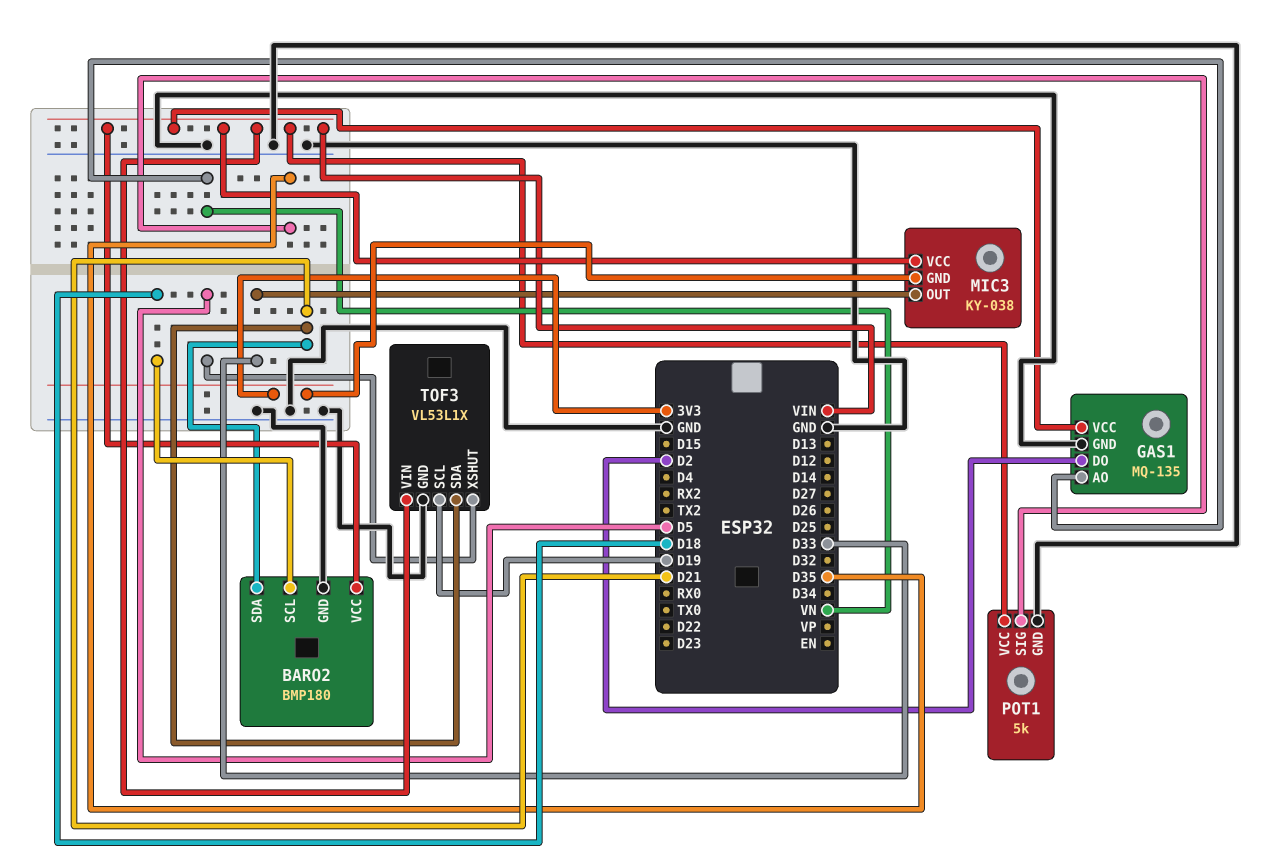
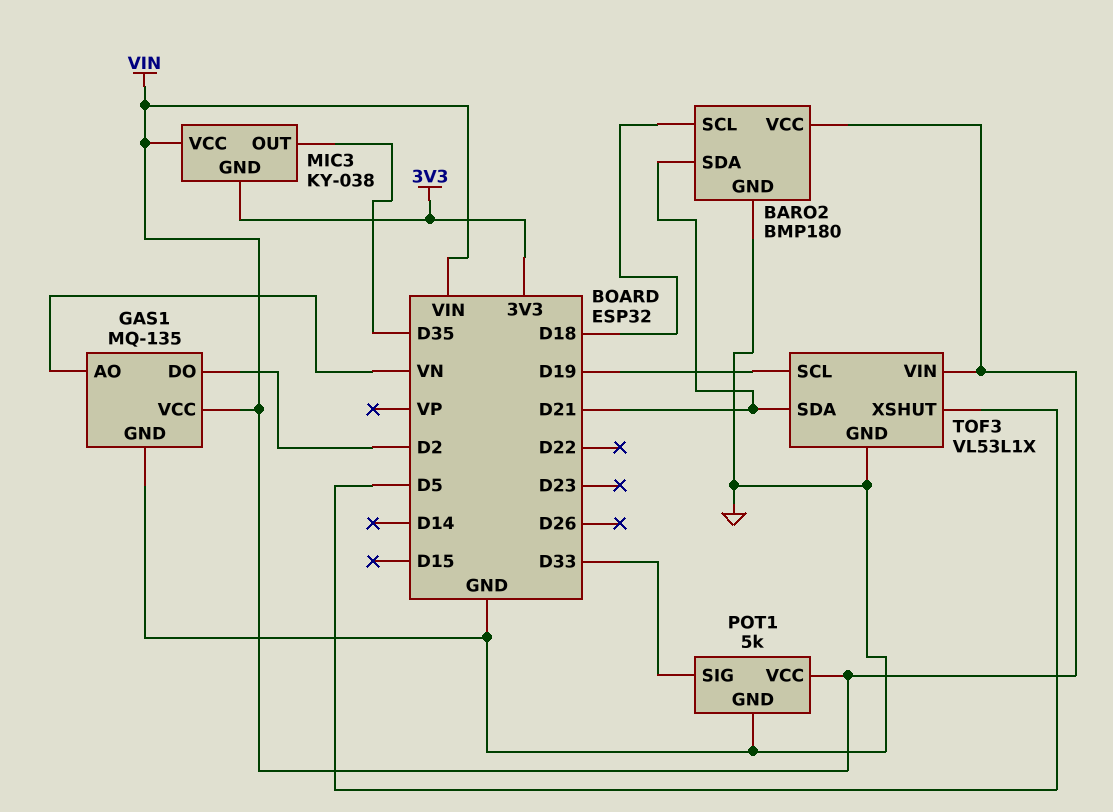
MIC3 pin OUT: D33 -> D35
POT1 pin SIG: D35 -> D33

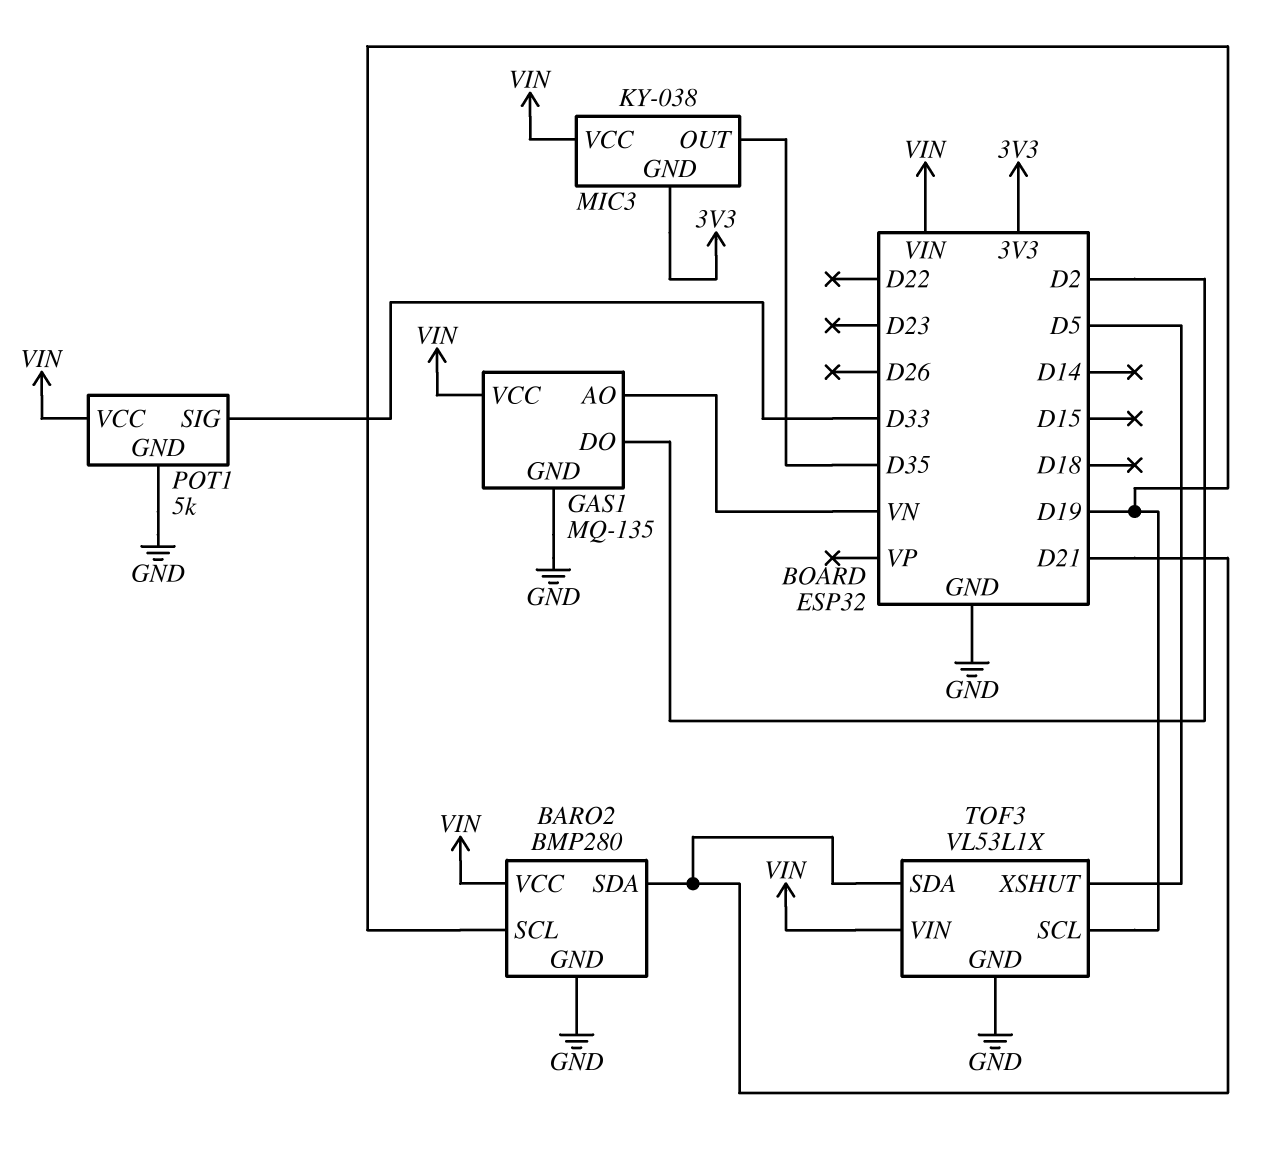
BARO2: BMP180 -> BMP280
BARO2 pin SCL: D18 -> D19

